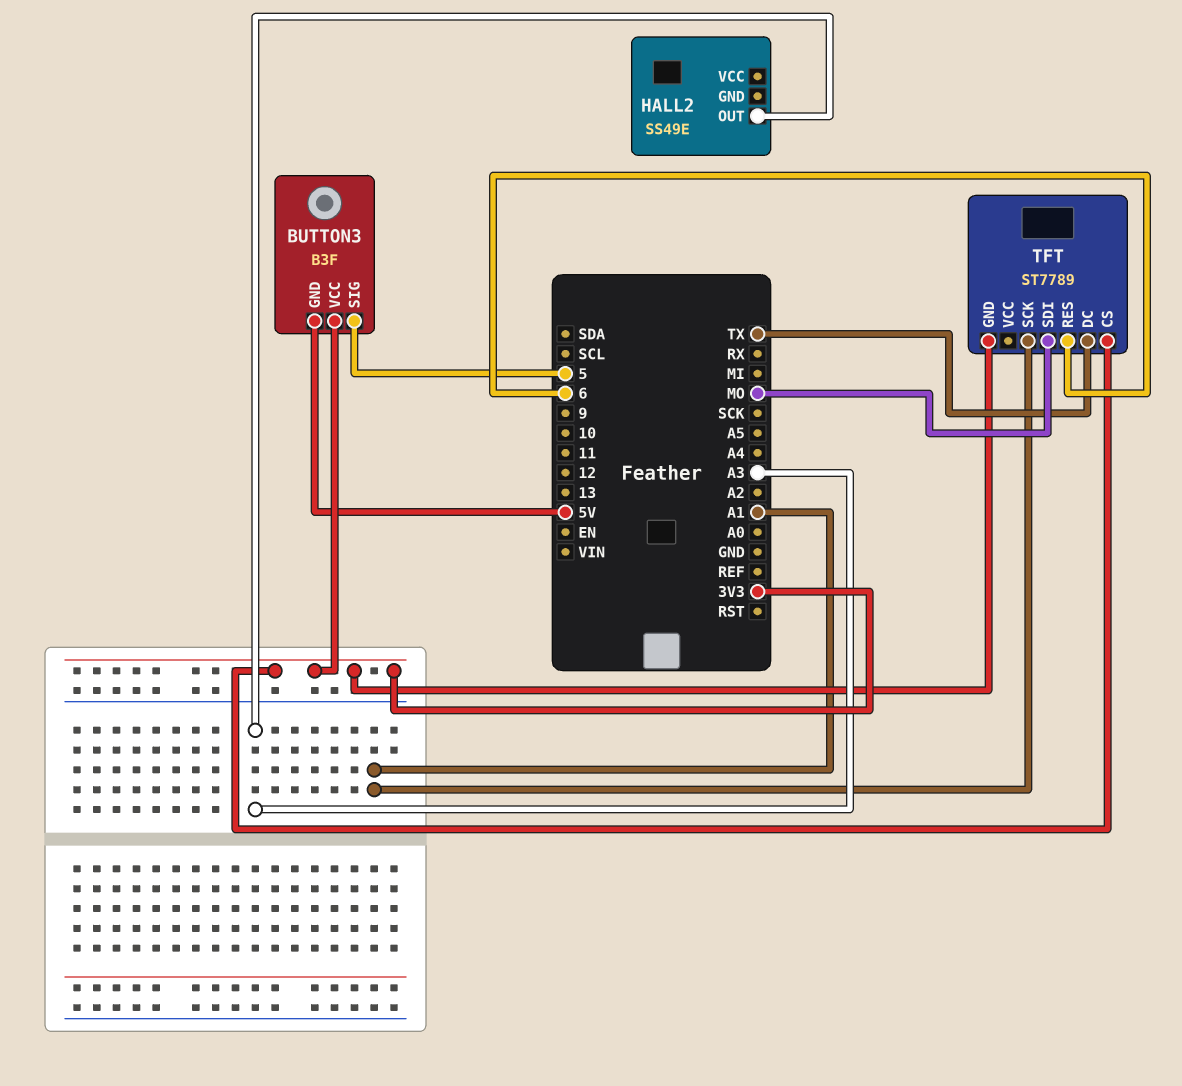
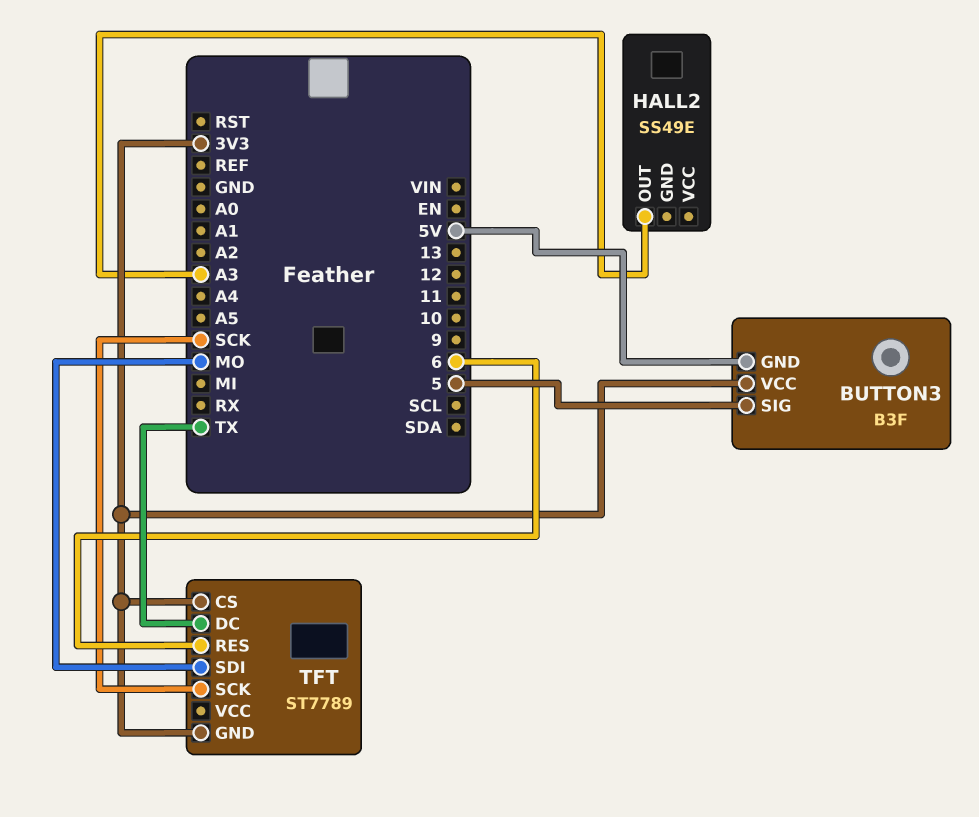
TFT pin SCK: A1 -> SCK

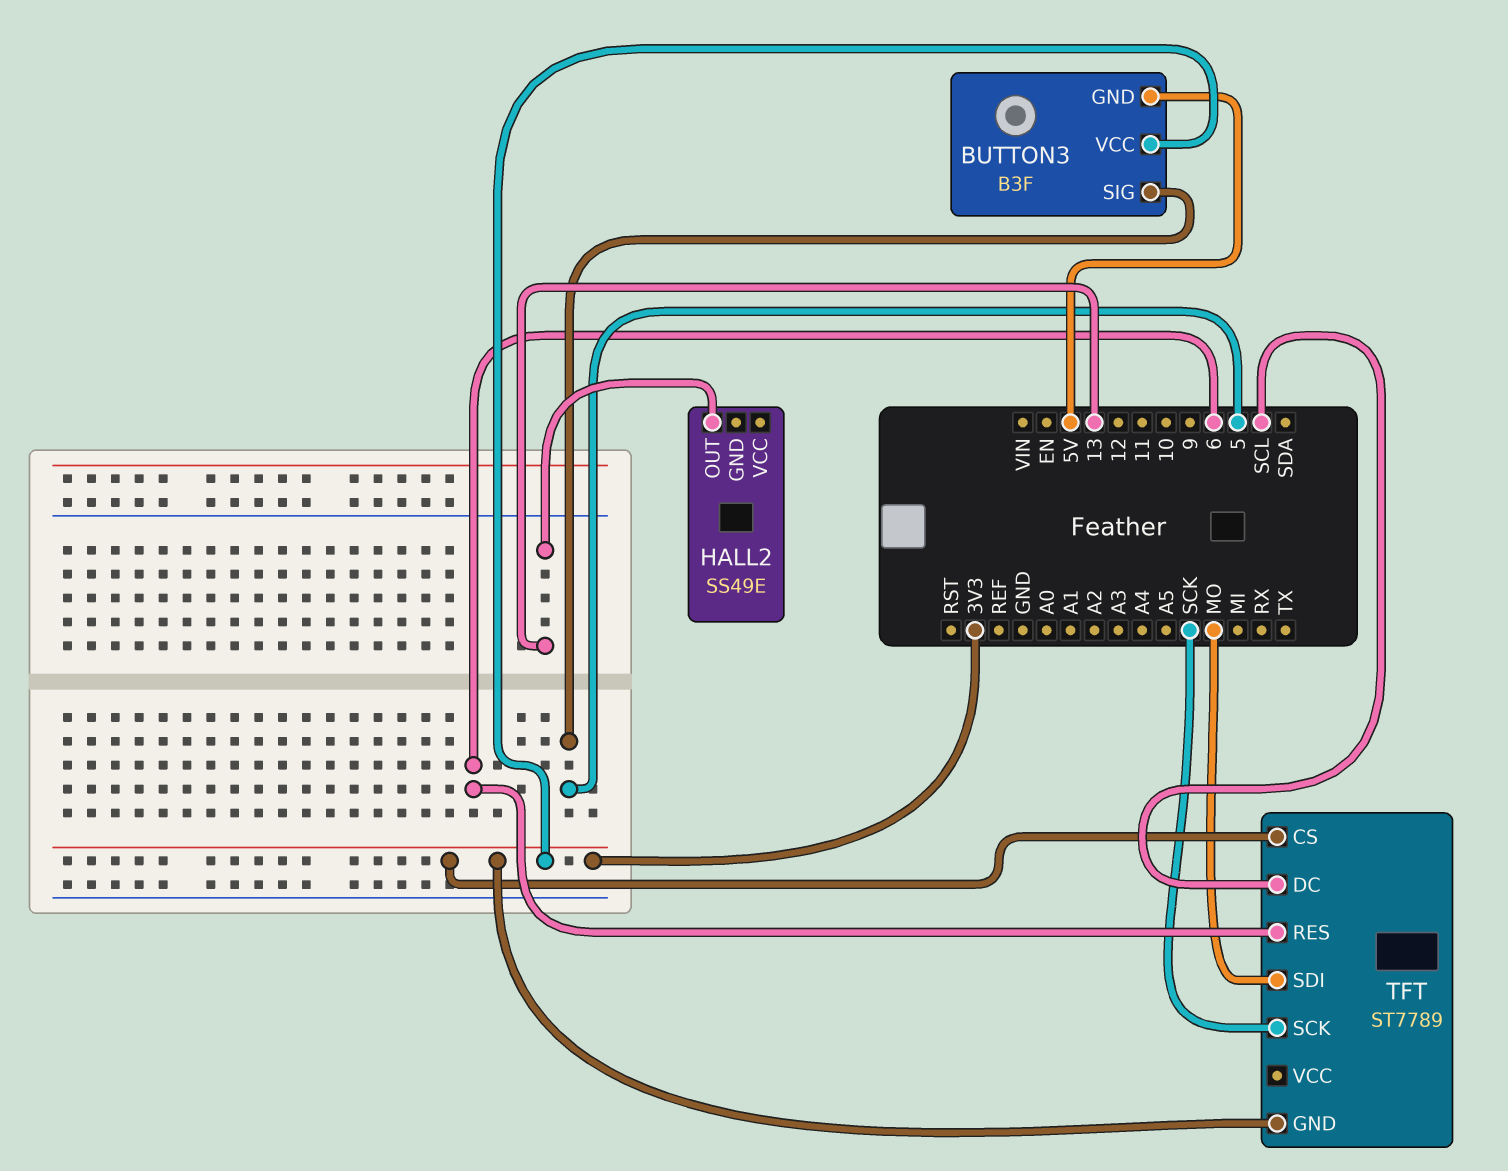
HALL2 pin OUT: A3 -> 13
TFT pin DC: TX -> SCL

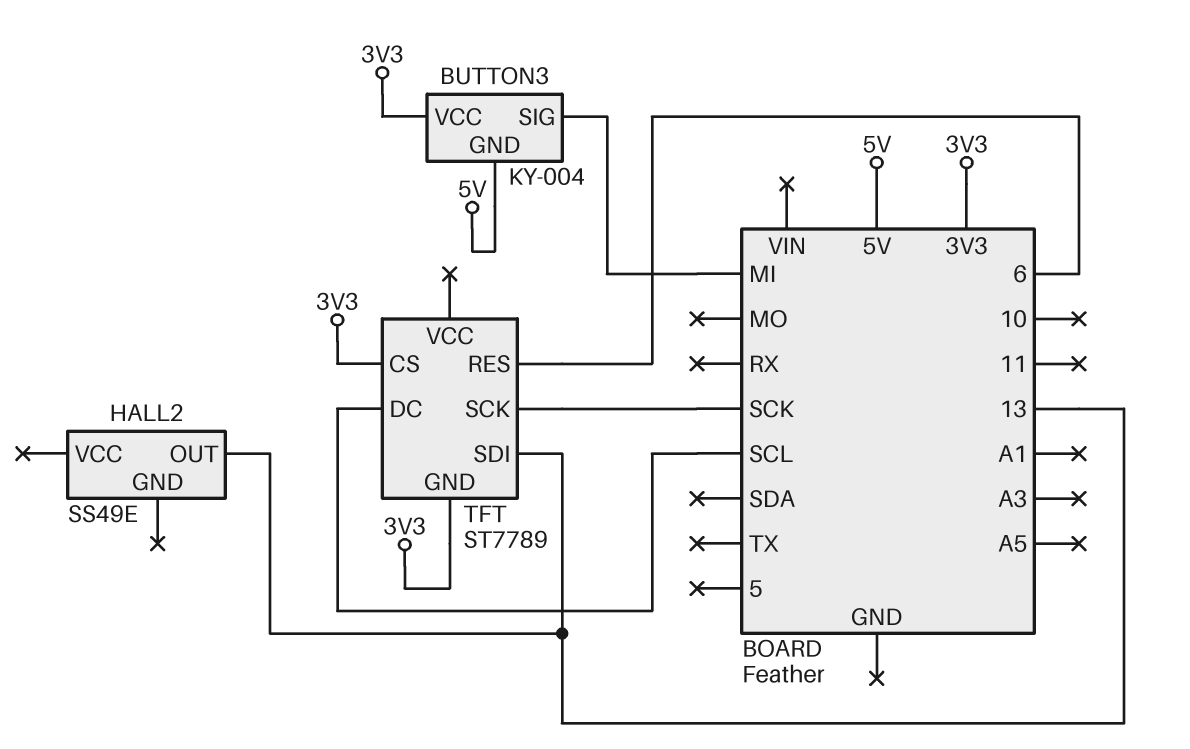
BUTTON3: B3F -> KY-004
BUTTON3 pin SIG: 5 -> MI
TFT pin SDI: MO -> 13

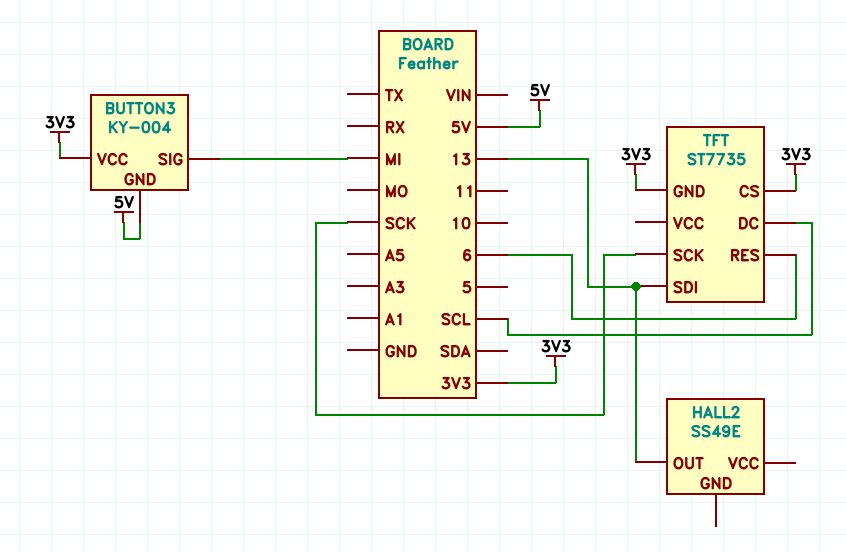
TFT: ST7789 -> ST7735

